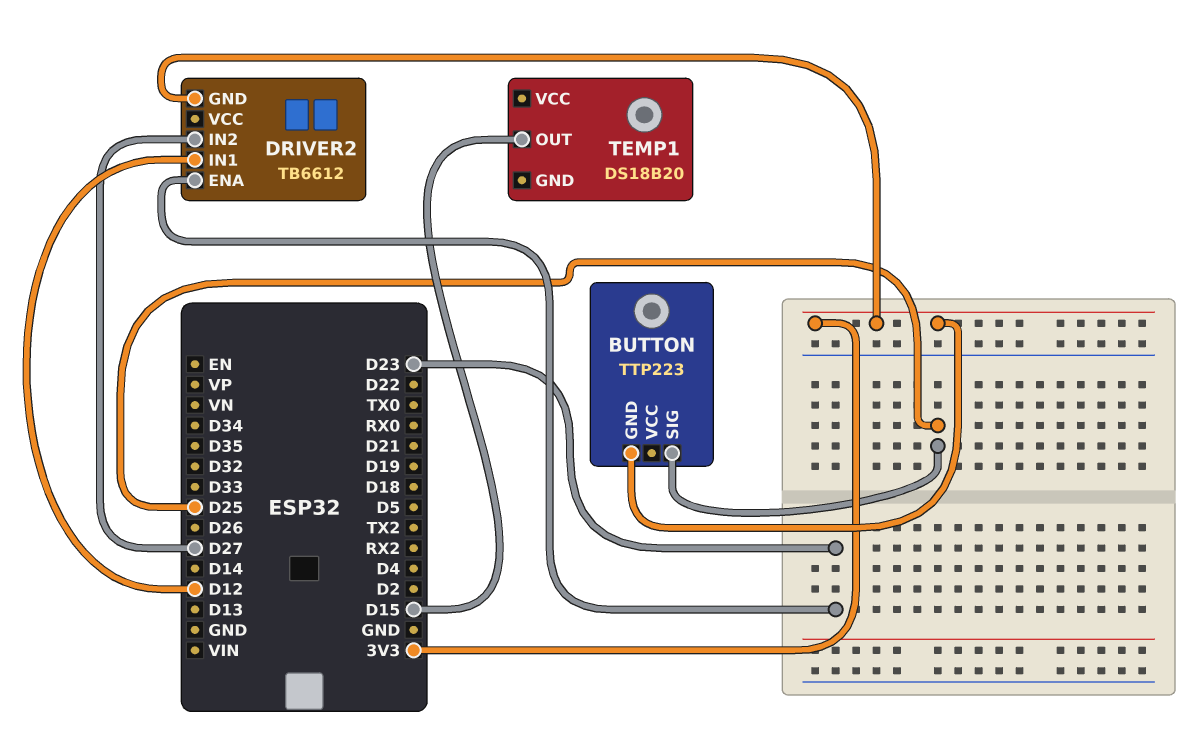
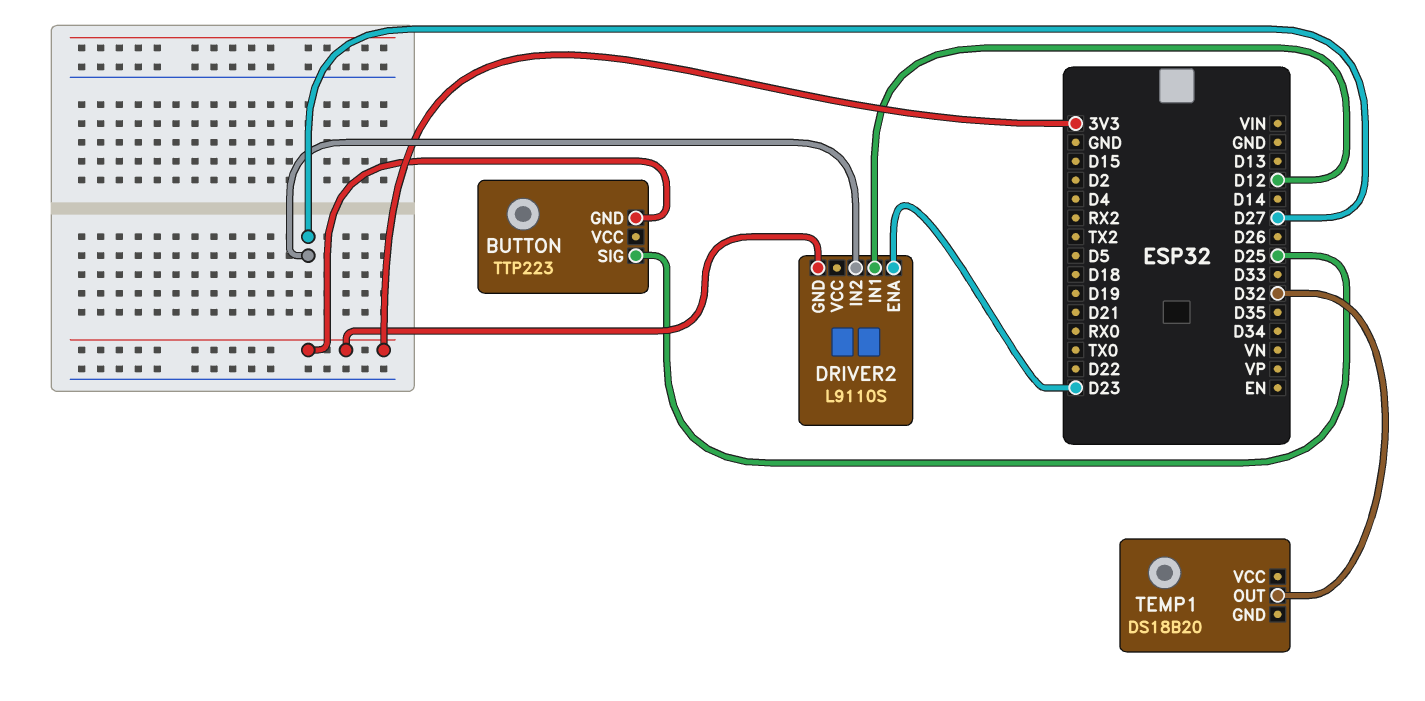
DRIVER2: TB6612 -> L9110S
TEMP1 pin OUT: D15 -> D32

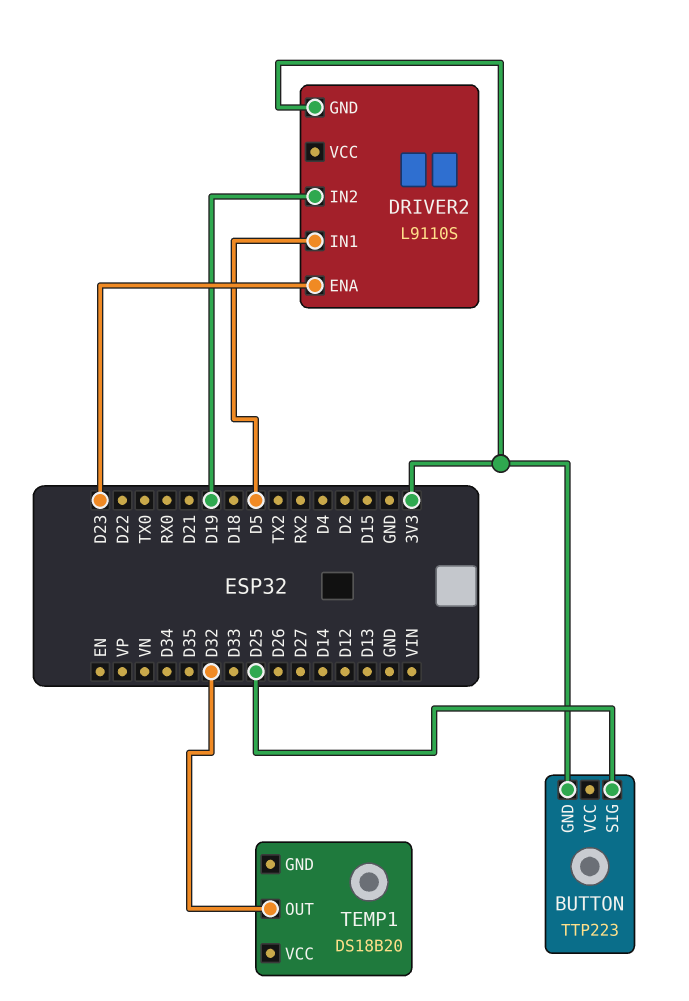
DRIVER2 pin IN1: D12 -> D5
DRIVER2 pin IN2: D27 -> D19

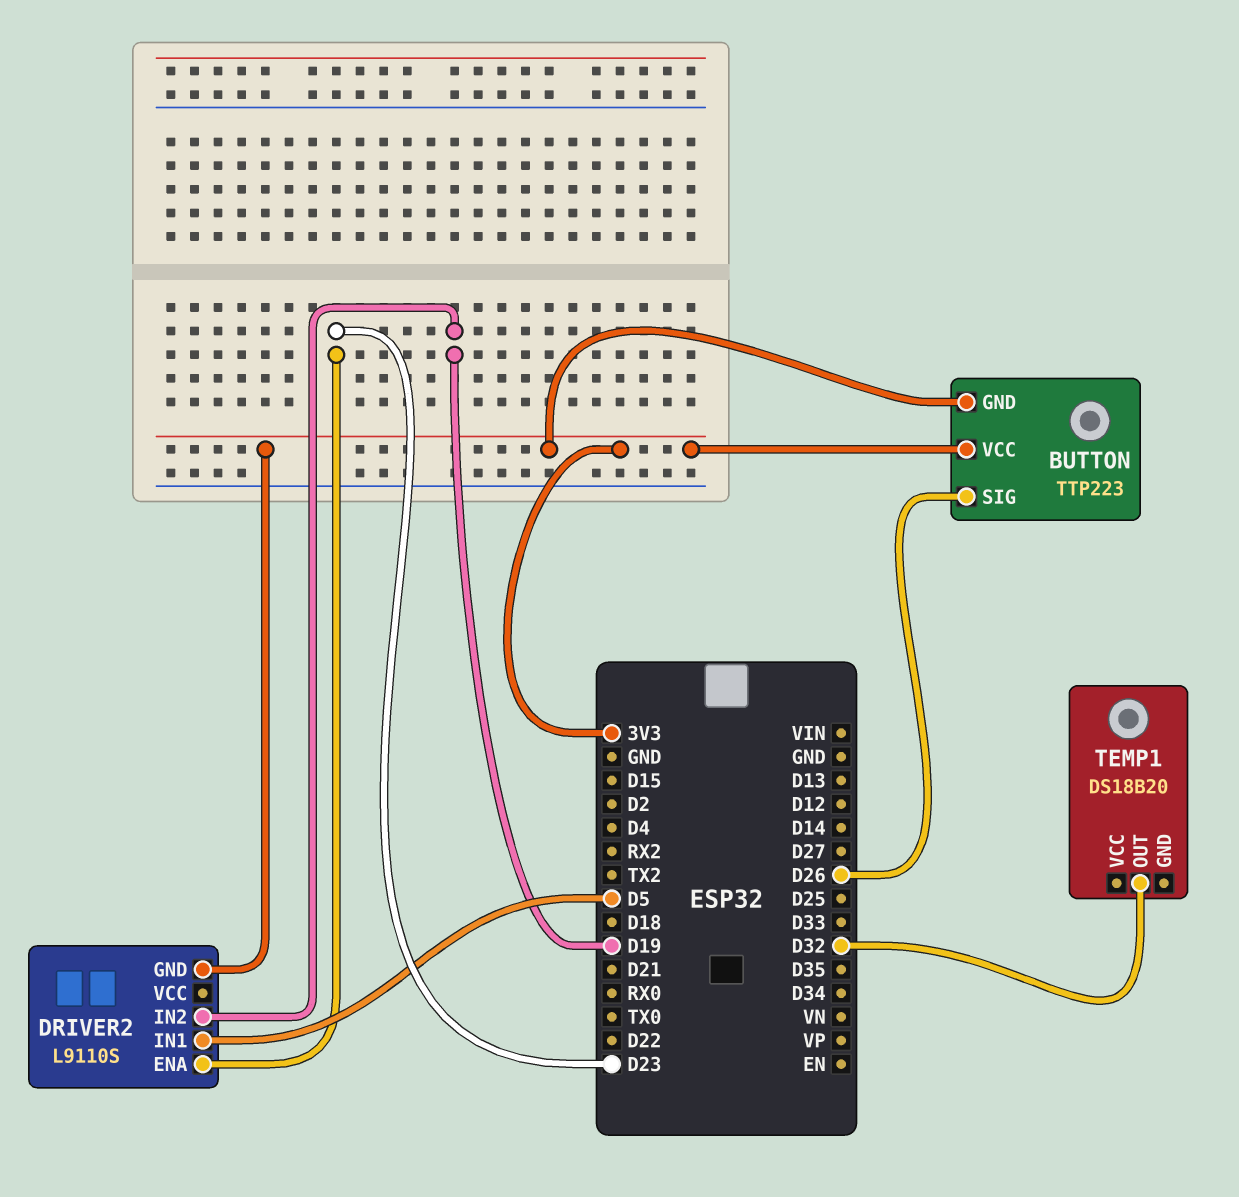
BUTTON pin SIG: D25 -> D26
BUTTON pin VCC: none -> 3V3

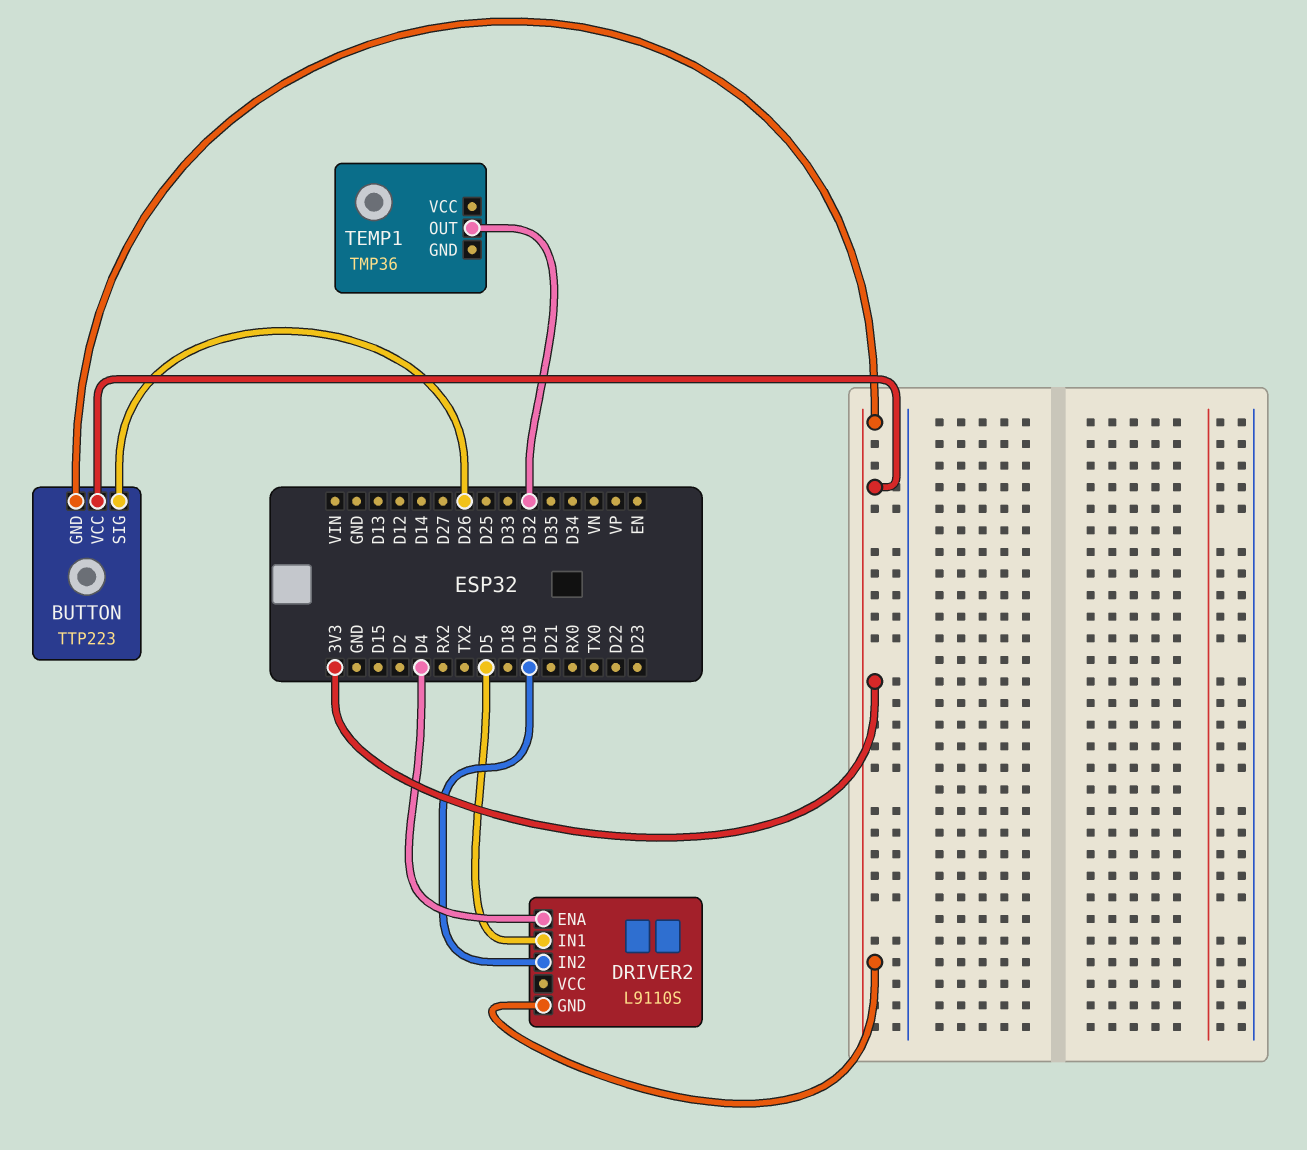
DRIVER2 pin ENA: D23 -> D4
TEMP1: DS18B20 -> TMP36

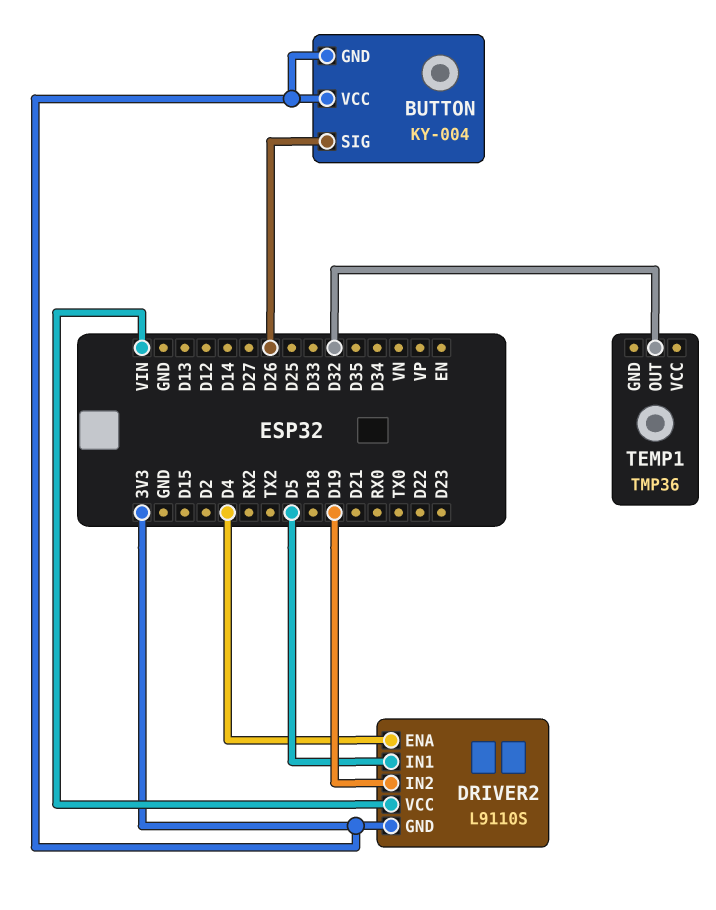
BUTTON: TTP223 -> KY-004
DRIVER2 pin VCC: none -> VIN

